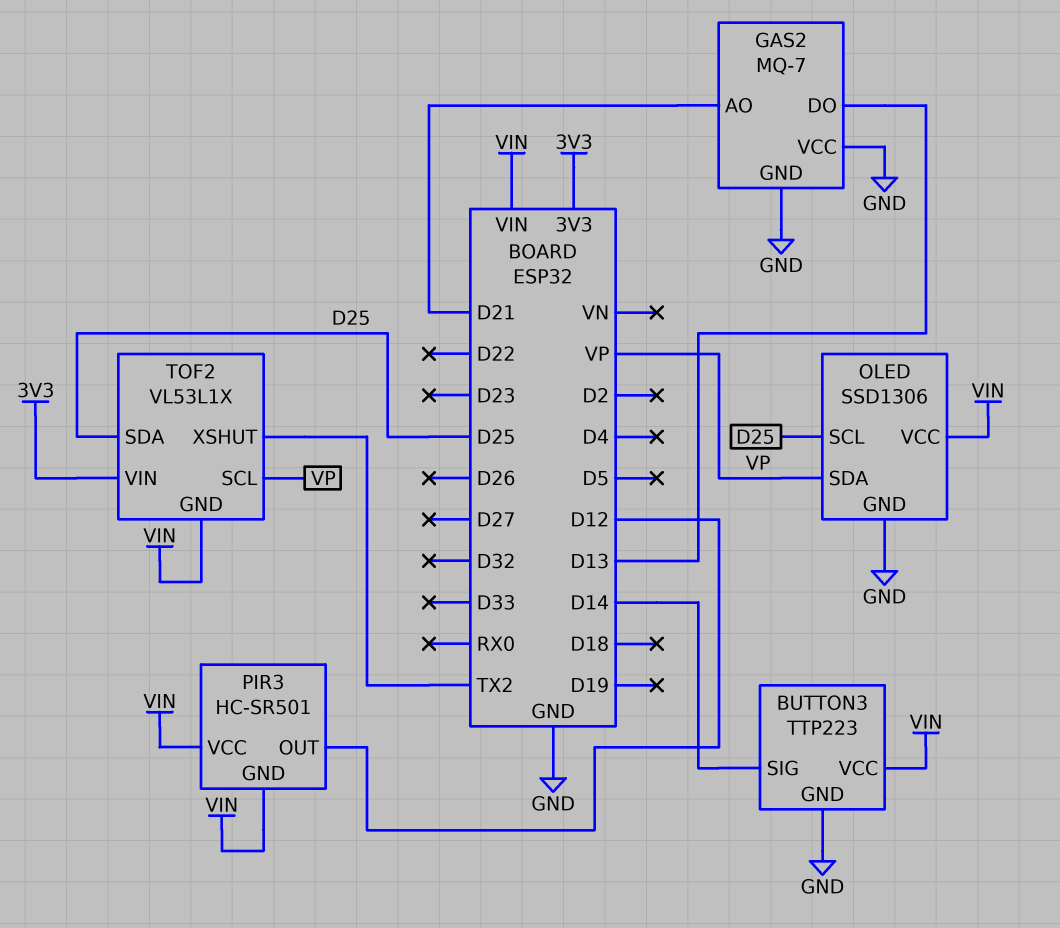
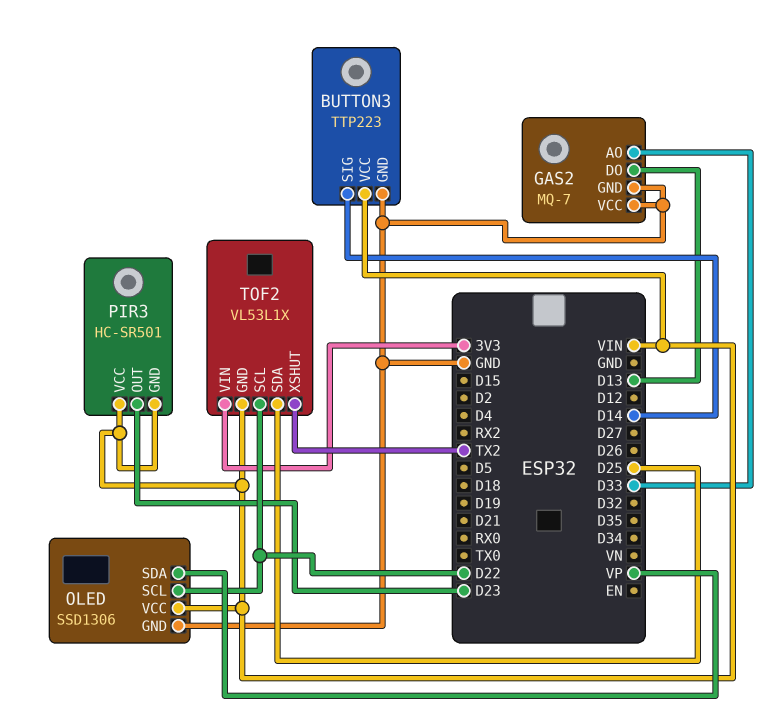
GAS2 pin AO: D21 -> D33
OLED pin SCL: D25 -> D22
PIR3 pin OUT: D12 -> D23
TOF2 pin SCL: VP -> D22

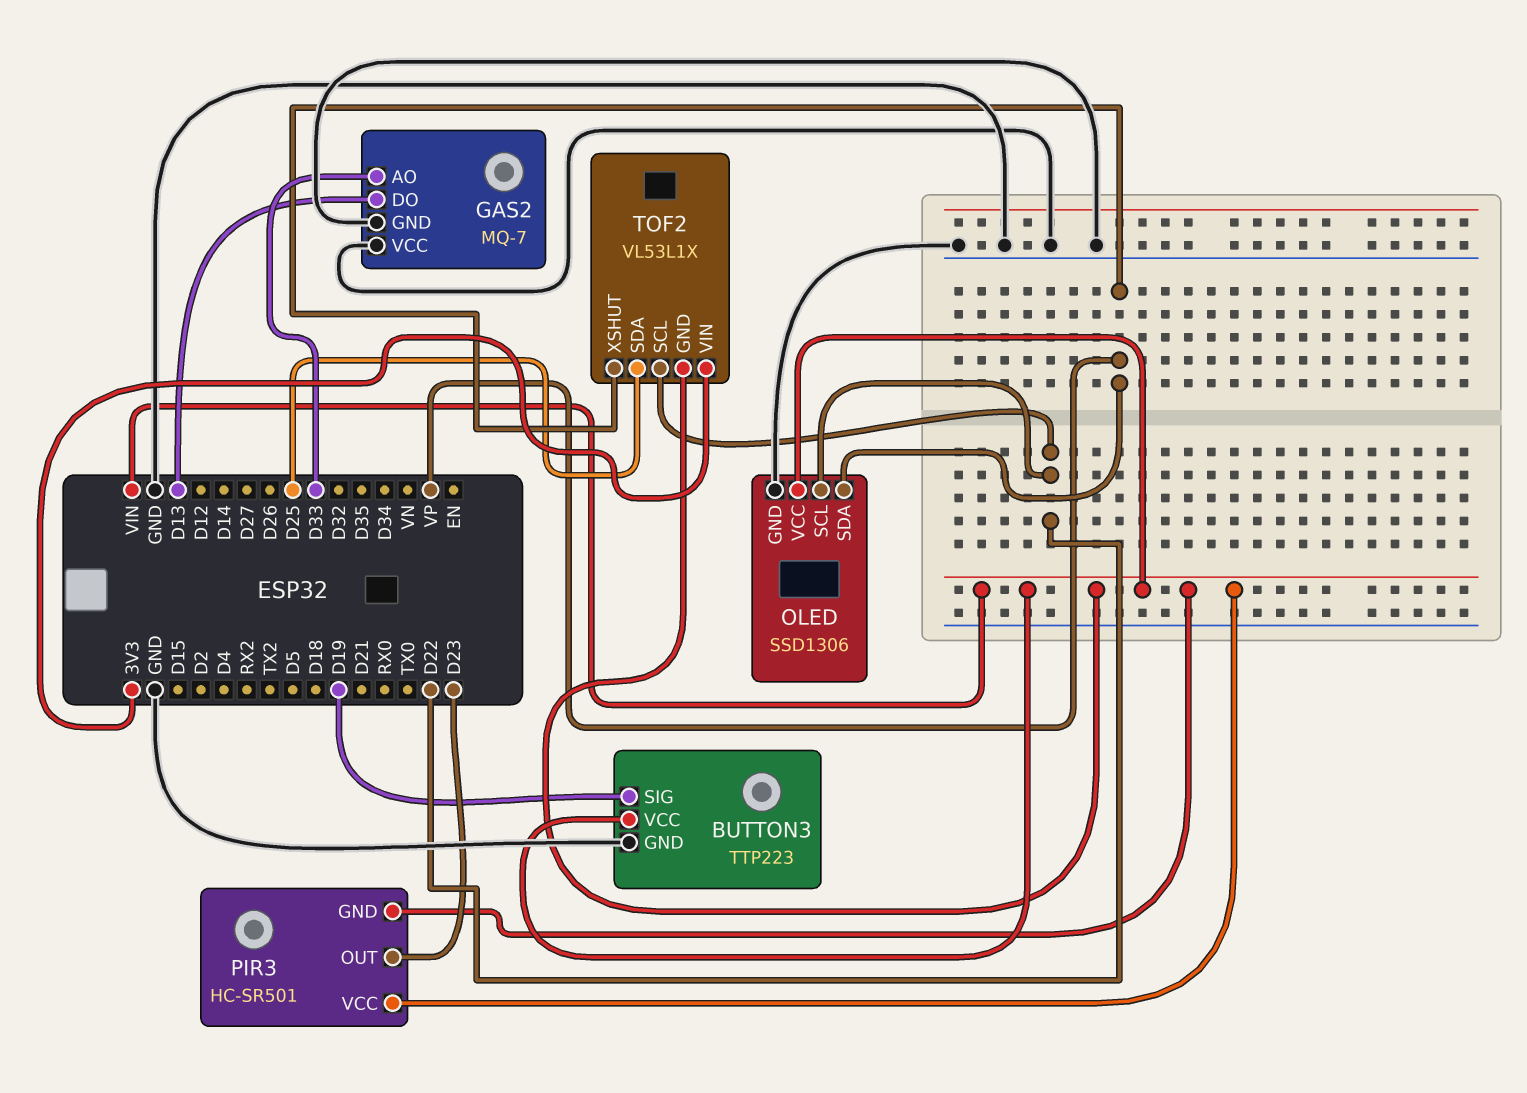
BUTTON3 pin SIG: D14 -> D19
TOF2 pin XSHUT: TX2 -> VP

